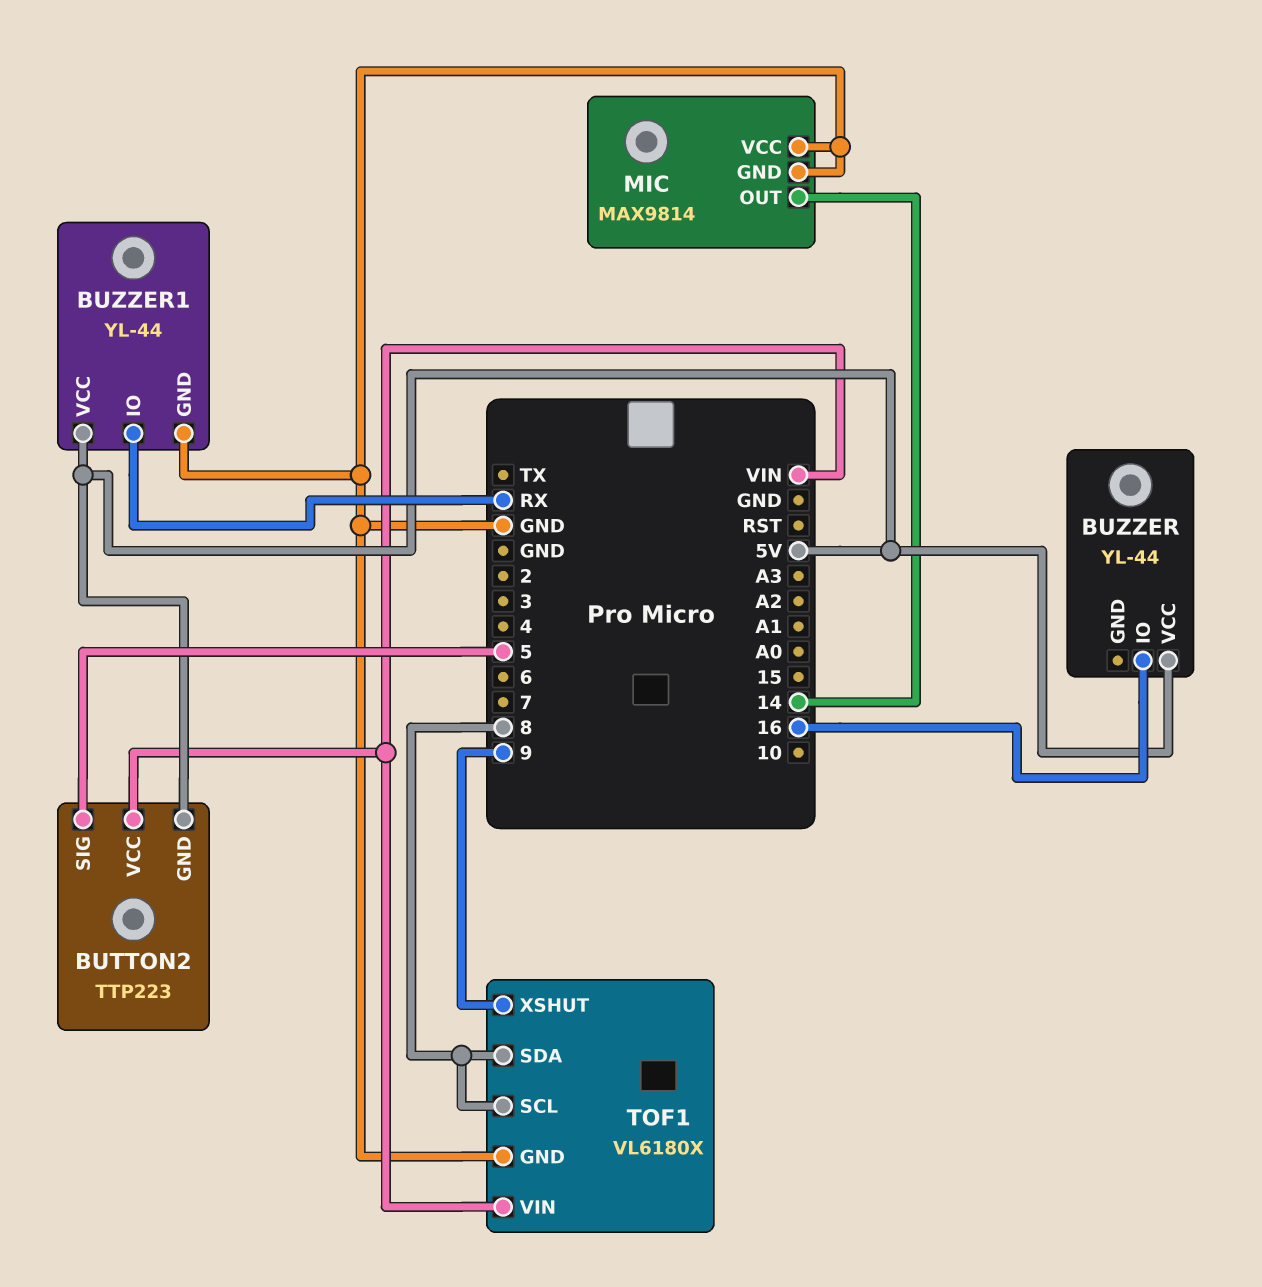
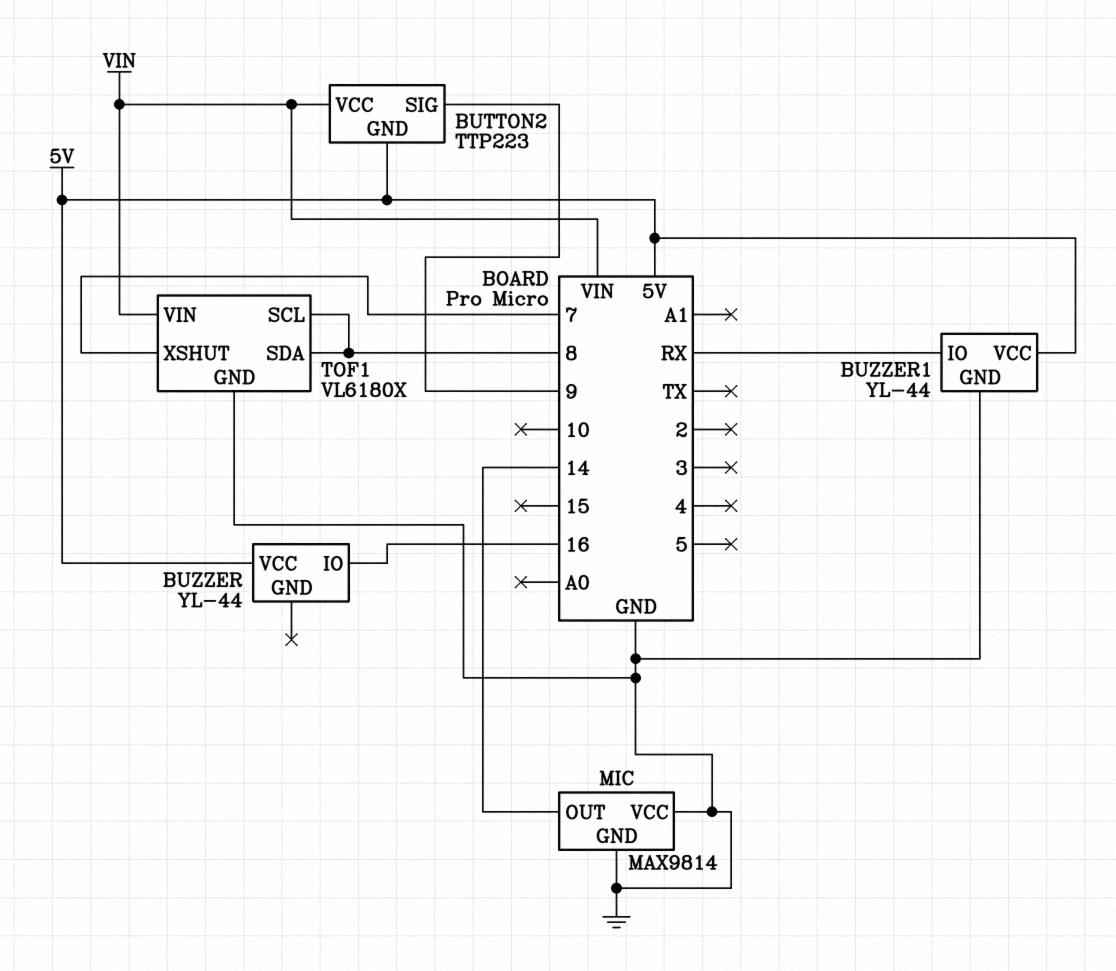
BUTTON2 pin SIG: 5 -> 9
TOF1 pin XSHUT: 9 -> 7

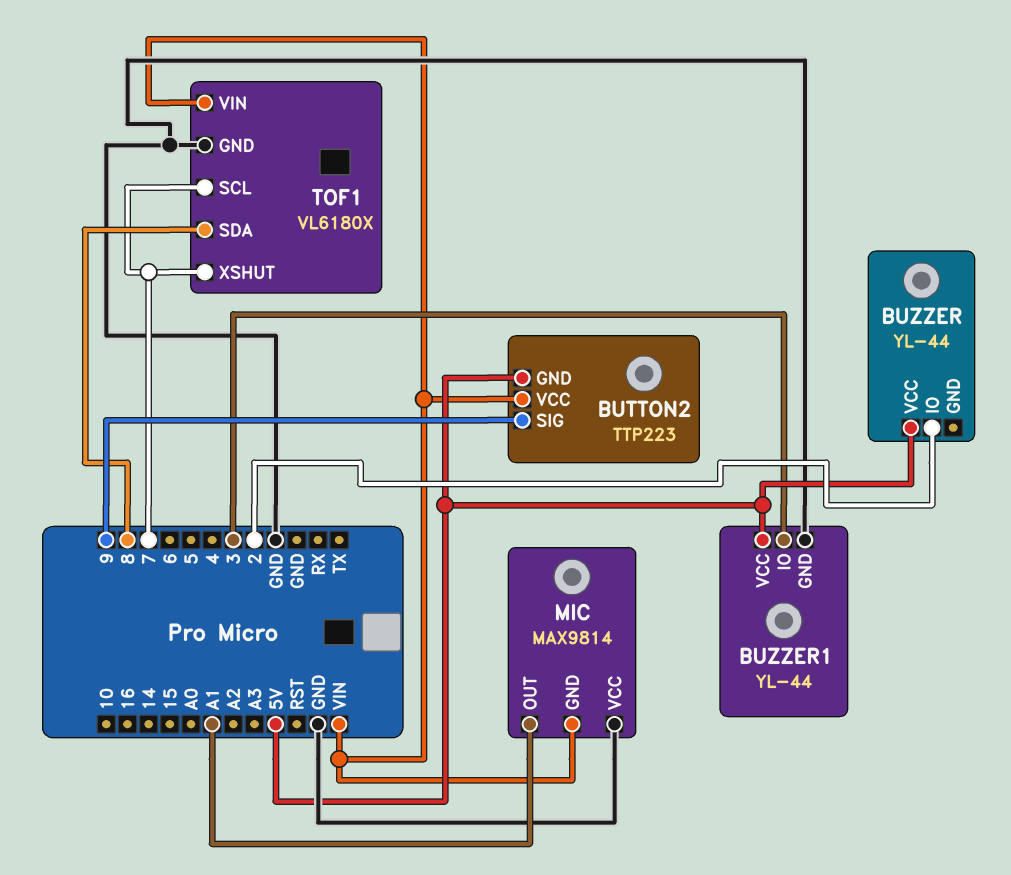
BUZZER pin IO: 16 -> 2
BUZZER1 pin IO: RX -> 3
MIC pin GND: GND -> VIN
MIC pin OUT: 14 -> A1
TOF1 pin SCL: 8 -> 7

